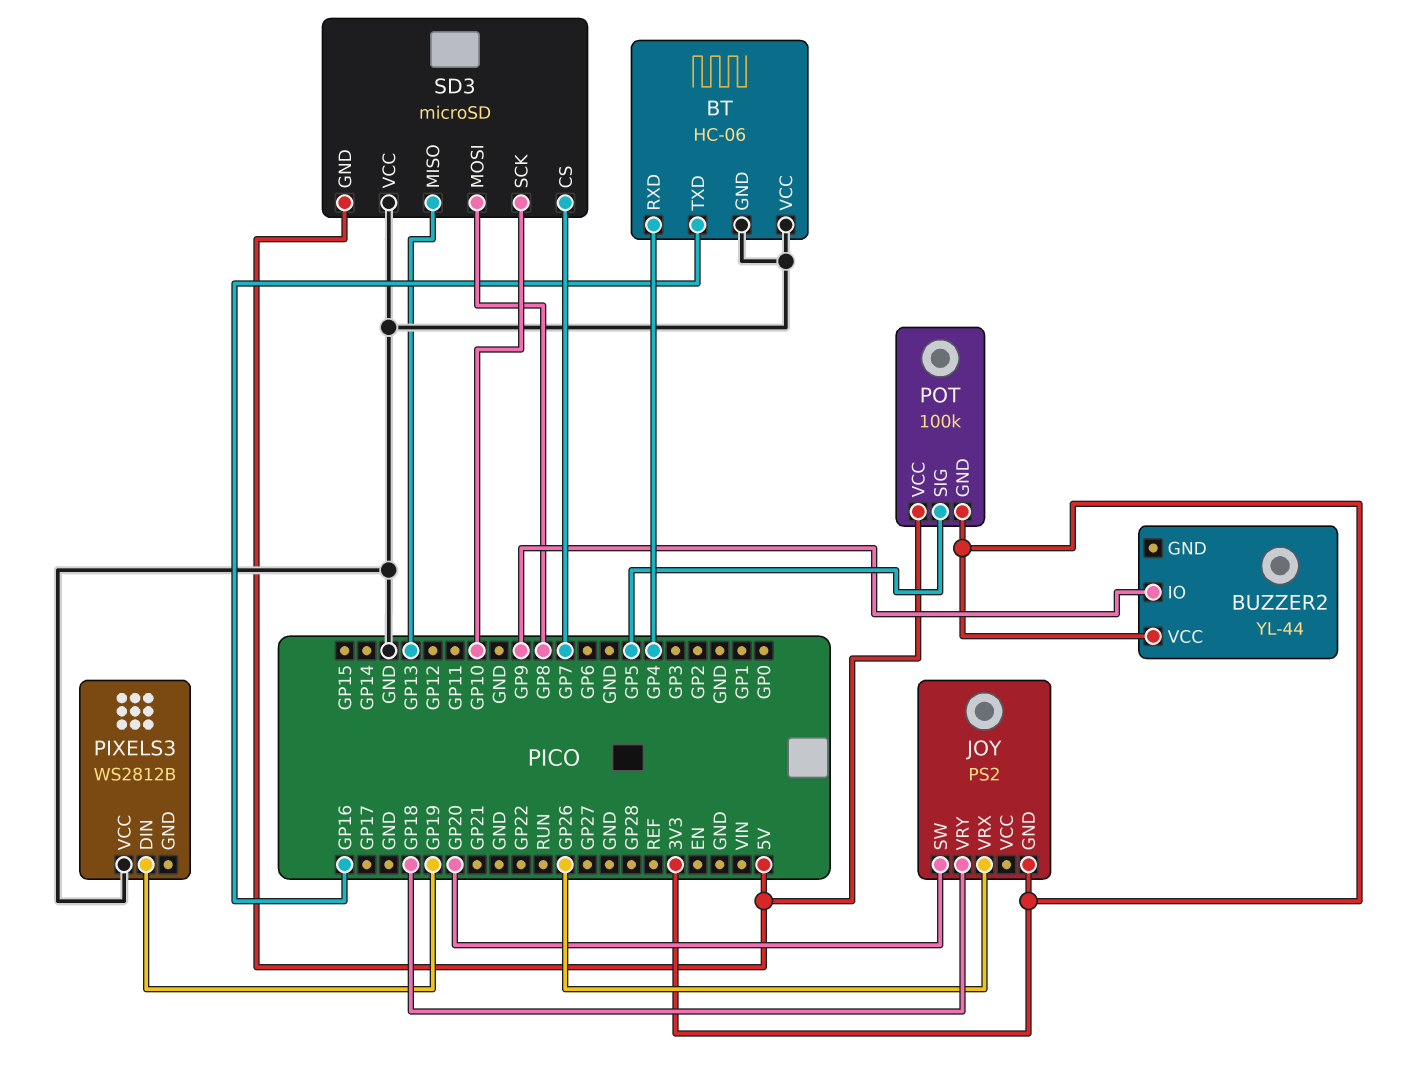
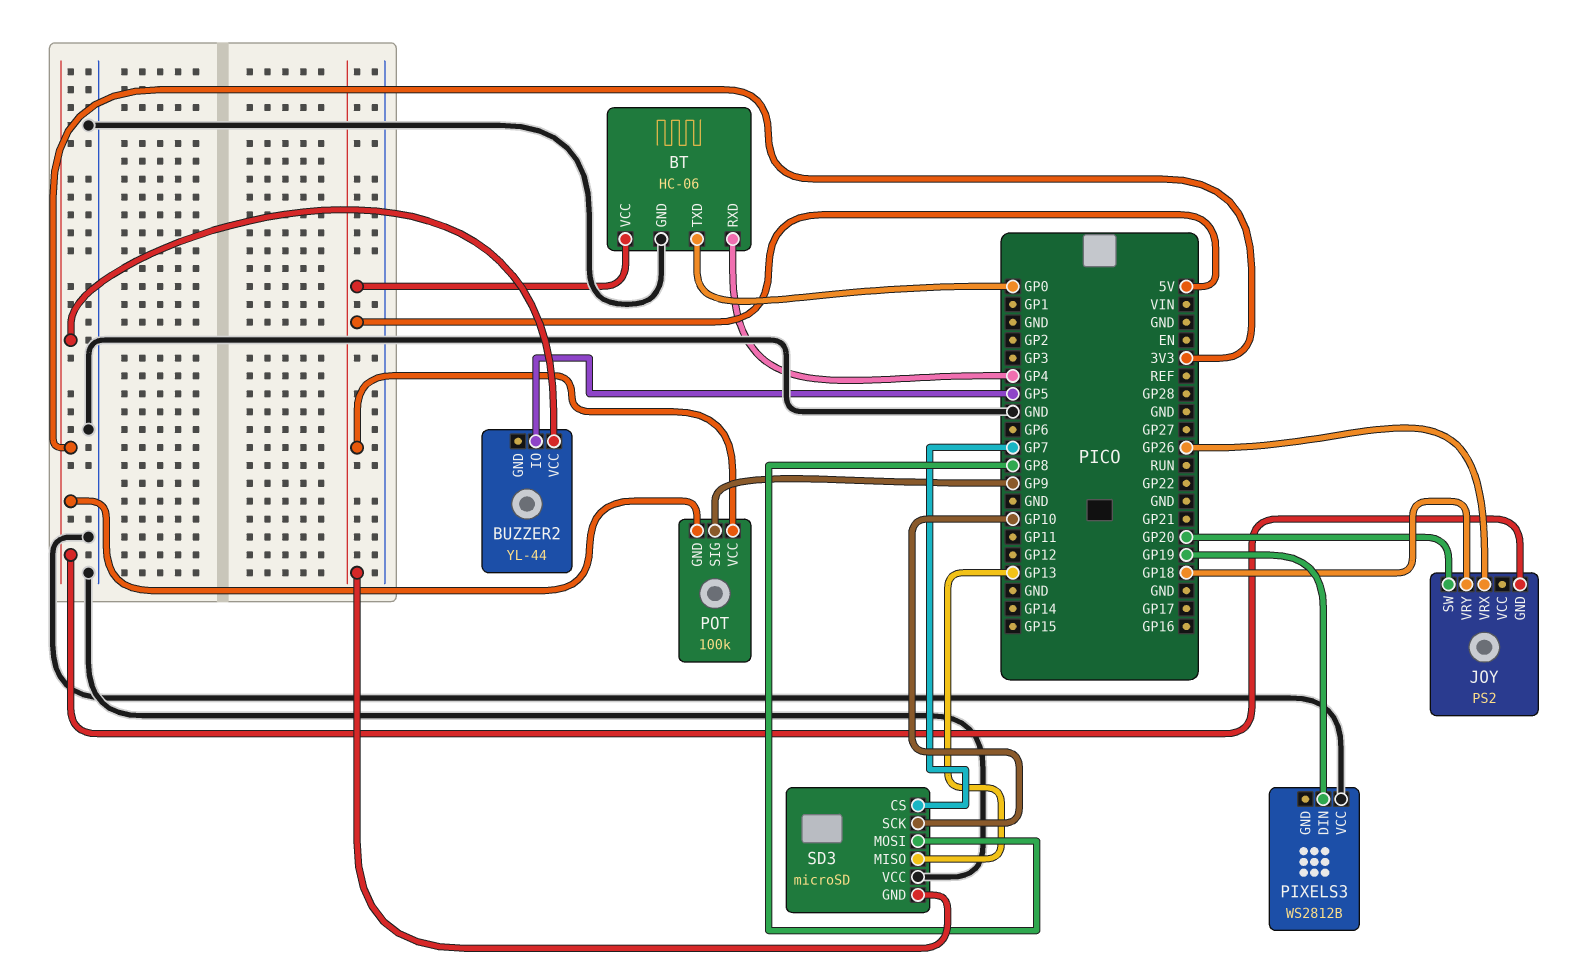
BT pin TXD: GP16 -> GP0
BT pin VCC: GND -> 5V
BUZZER2 pin IO: GP9 -> GP5
POT pin SIG: GP5 -> GP9

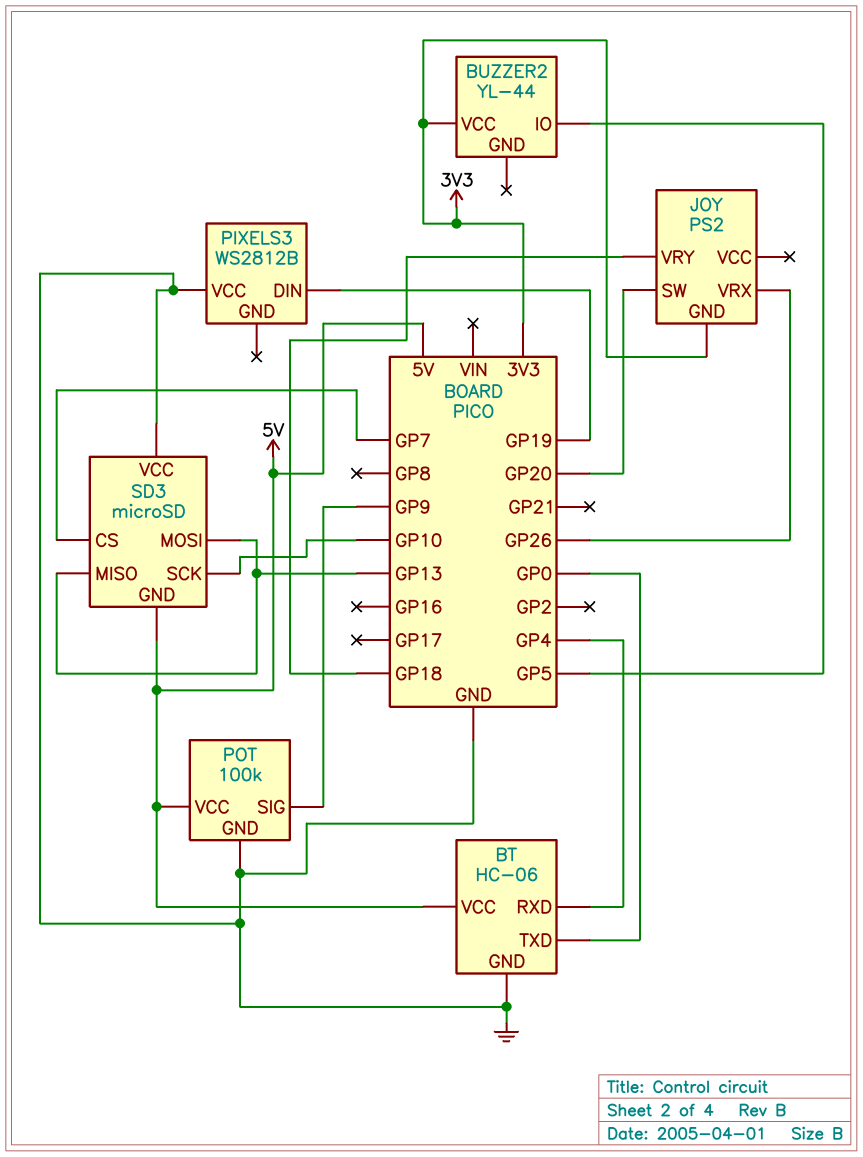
POT pin GND: 3V3 -> GND
SD3 pin MOSI: GP8 -> GP13

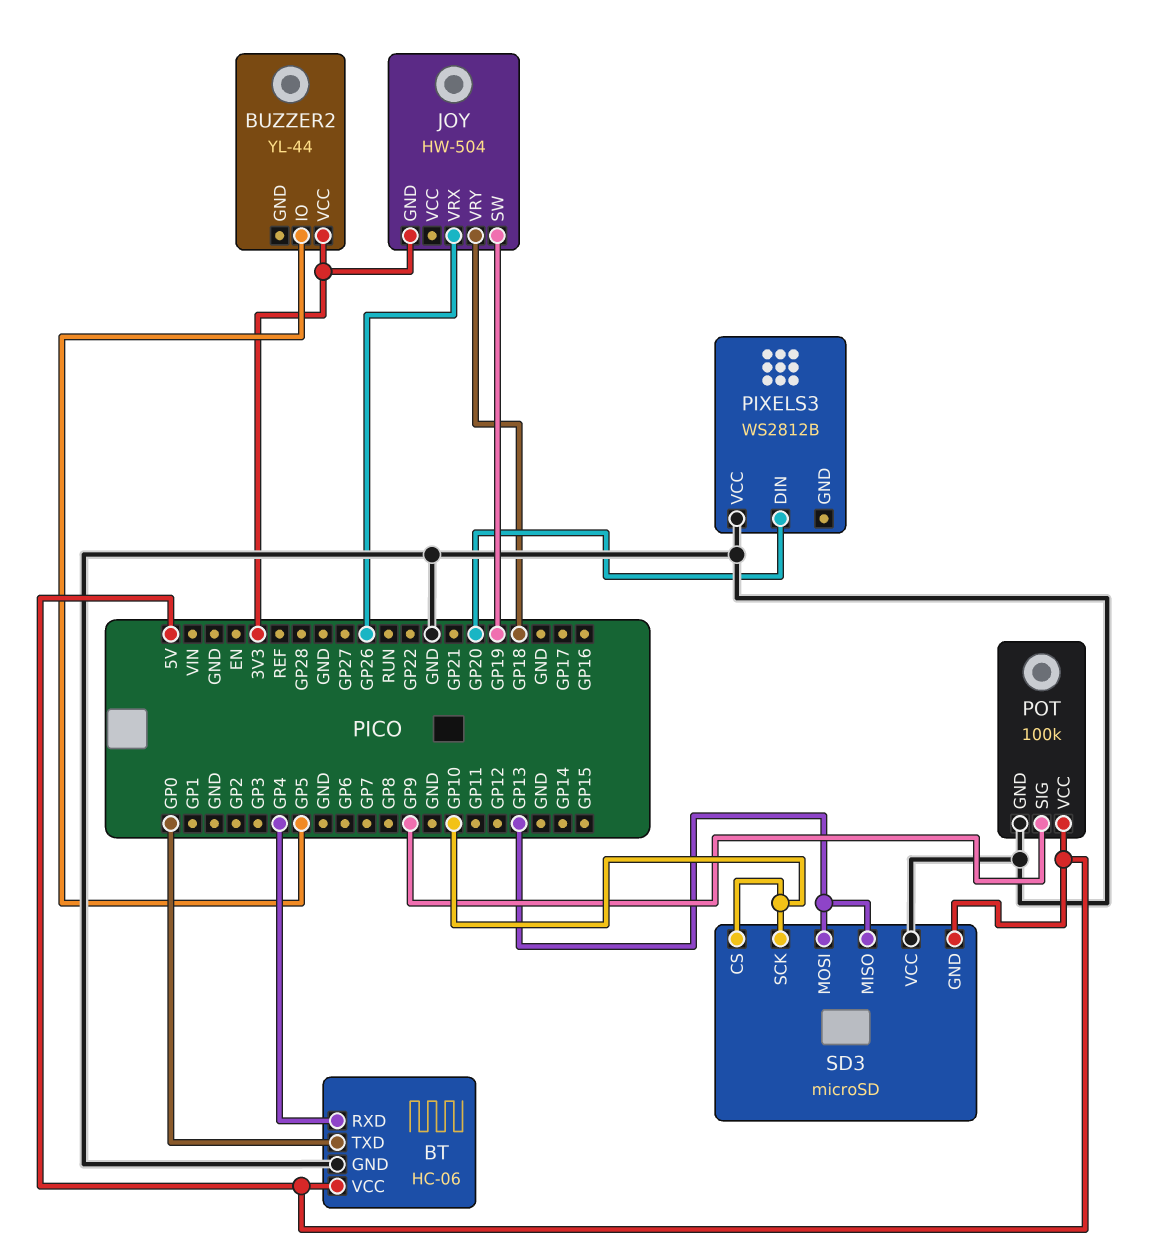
JOY: PS2 -> HW-504
JOY pin SW: GP20 -> GP19
PIXELS3 pin DIN: GP19 -> GP20
SD3 pin CS: GP7 -> GP10

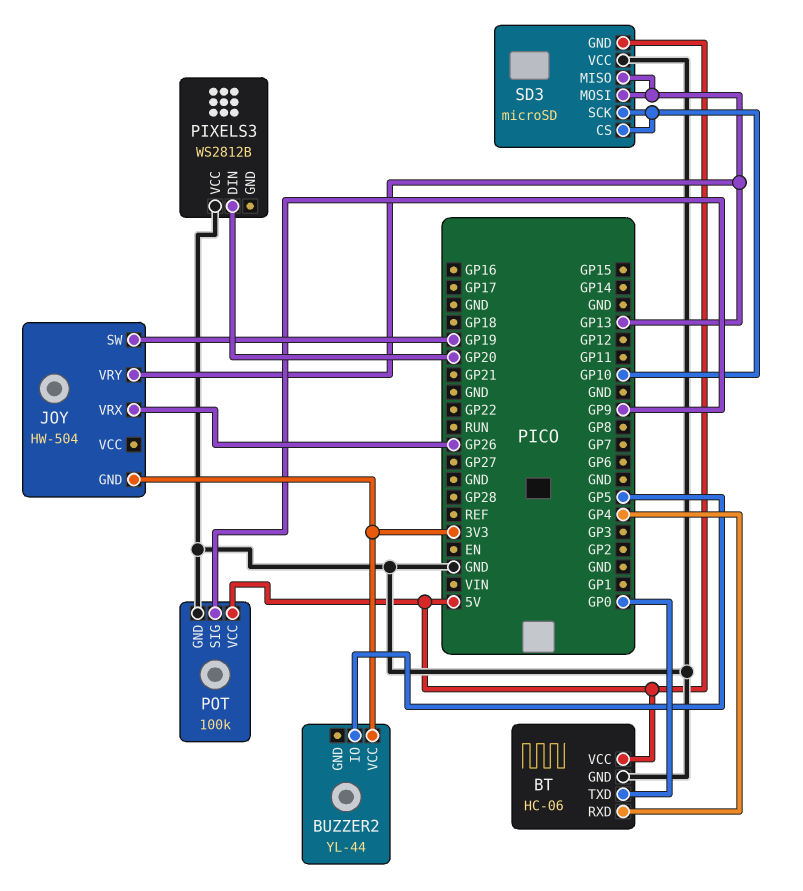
JOY pin VRY: GP18 -> GP13

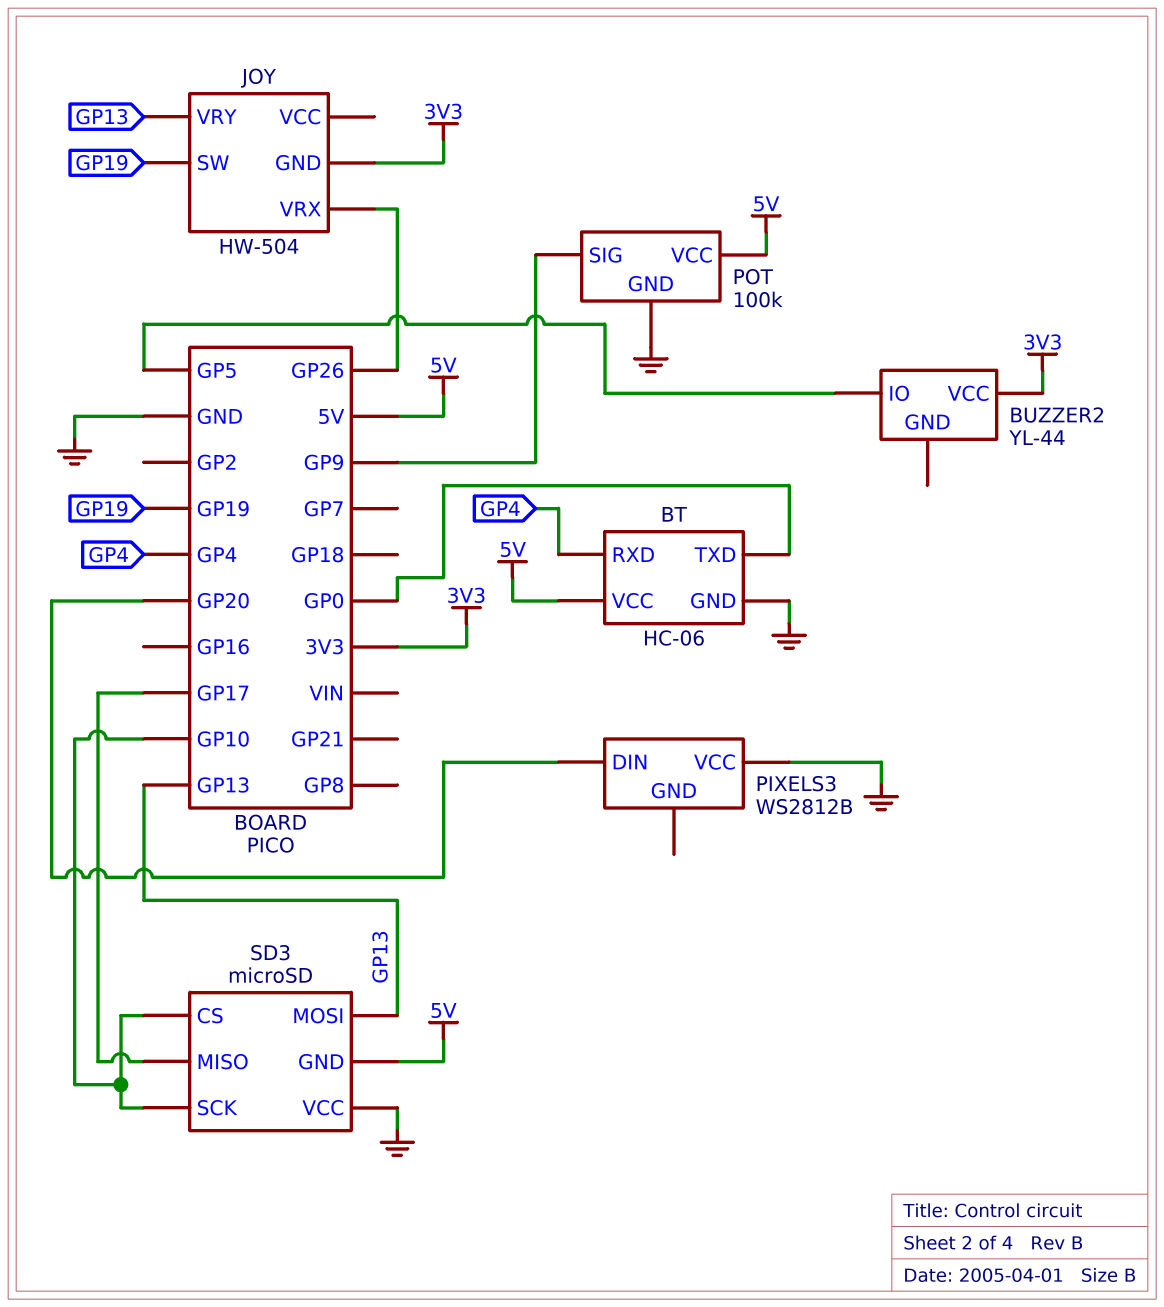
SD3 pin MISO: GP13 -> GP17

